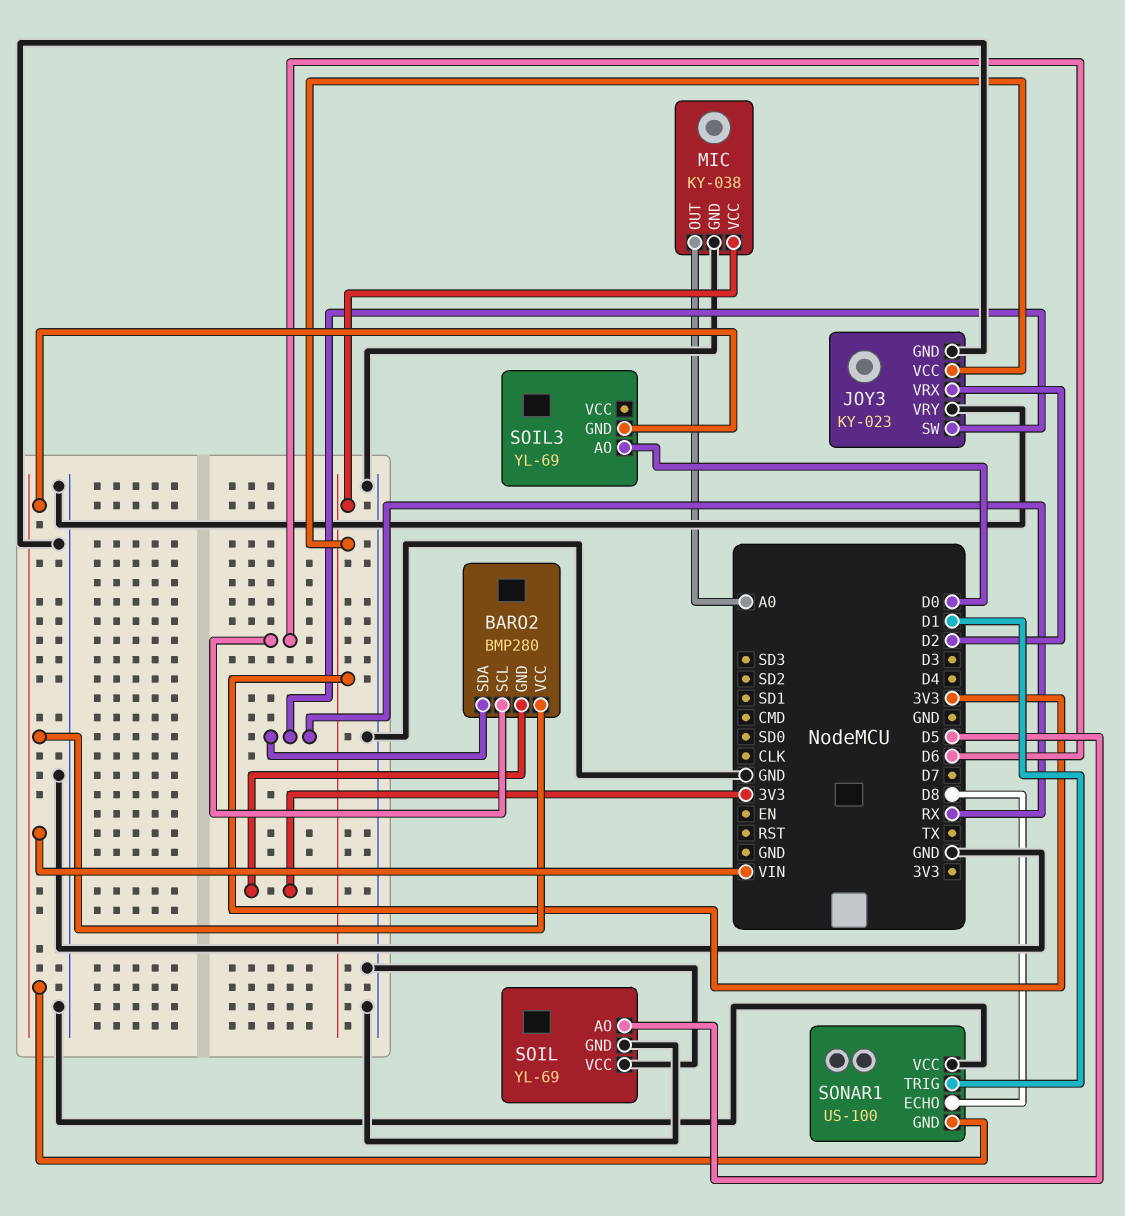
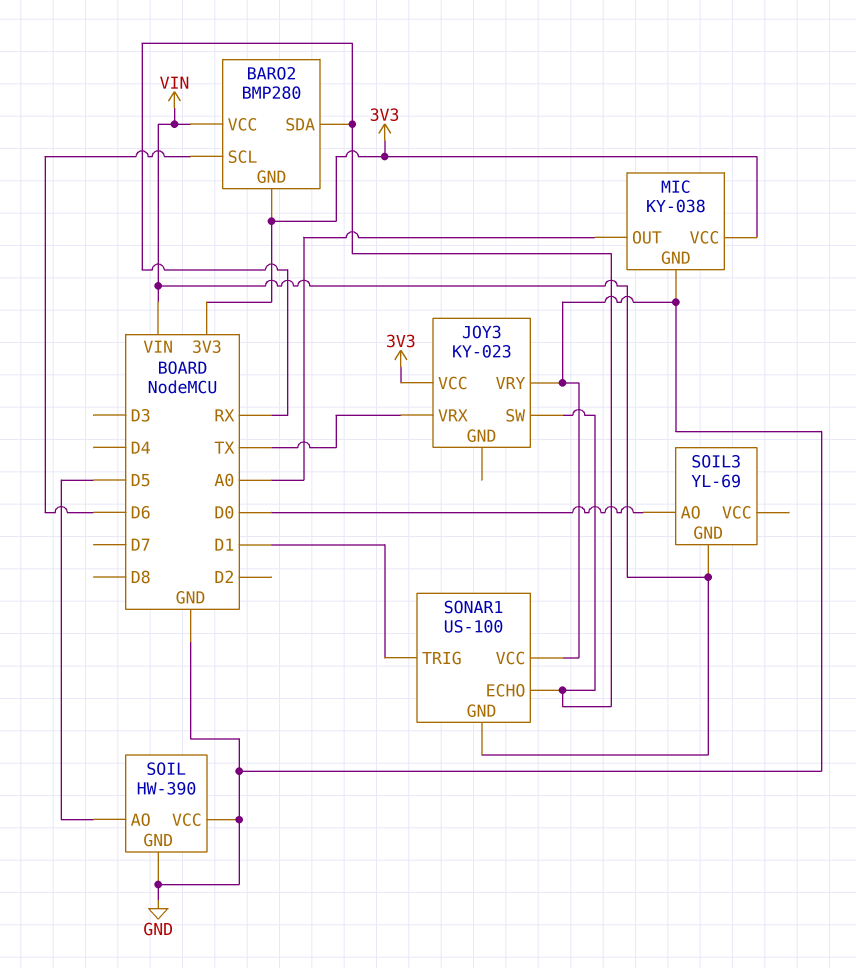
JOY3 pin GND: GND -> none
JOY3 pin VRX: D2 -> TX
SOIL: YL-69 -> HW-390
SONAR1 pin ECHO: D8 -> RX

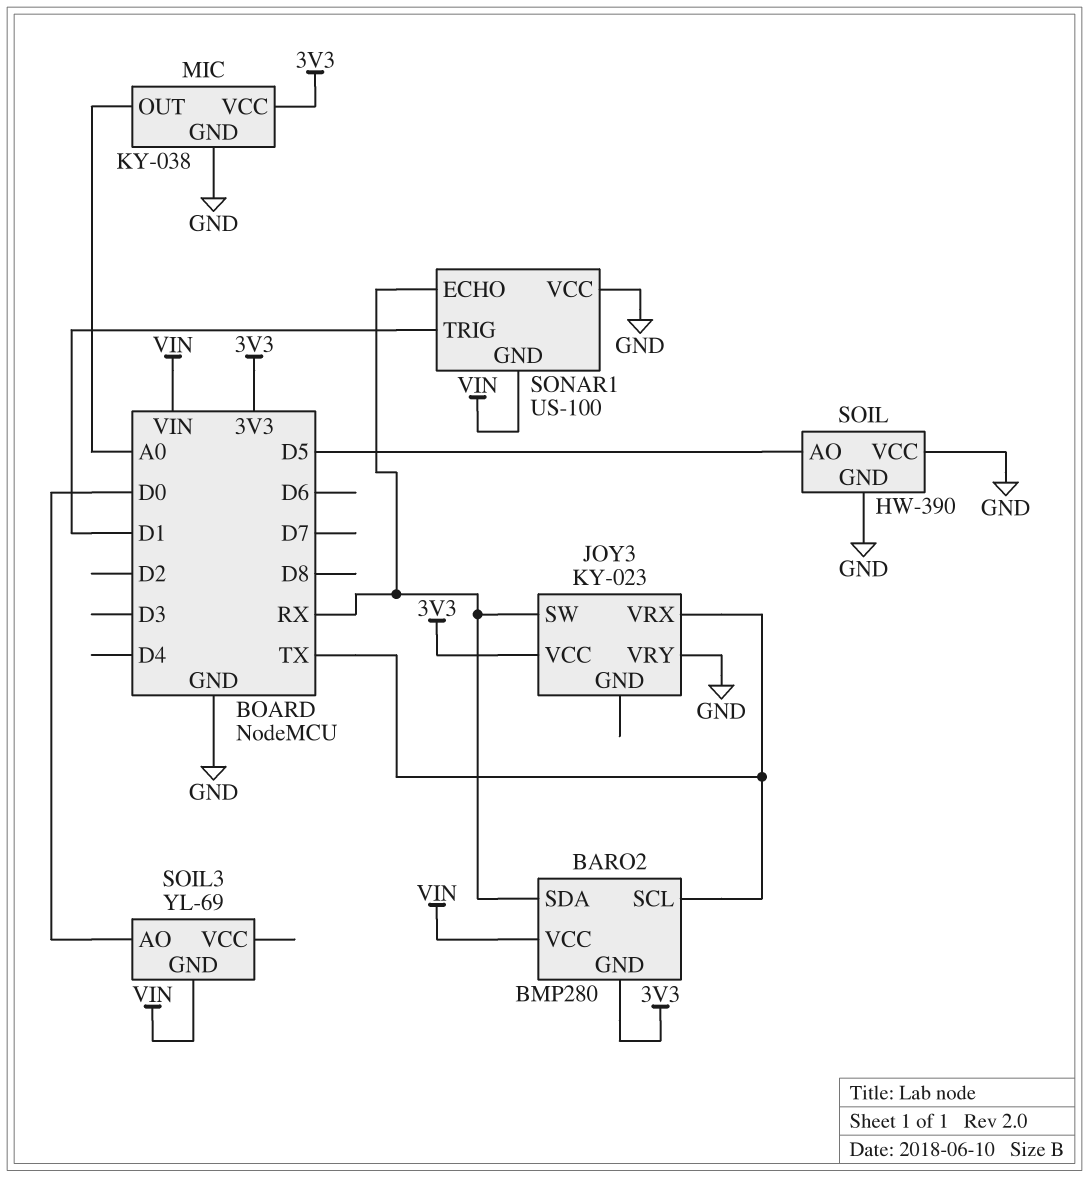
BARO2 pin SCL: D6 -> TX

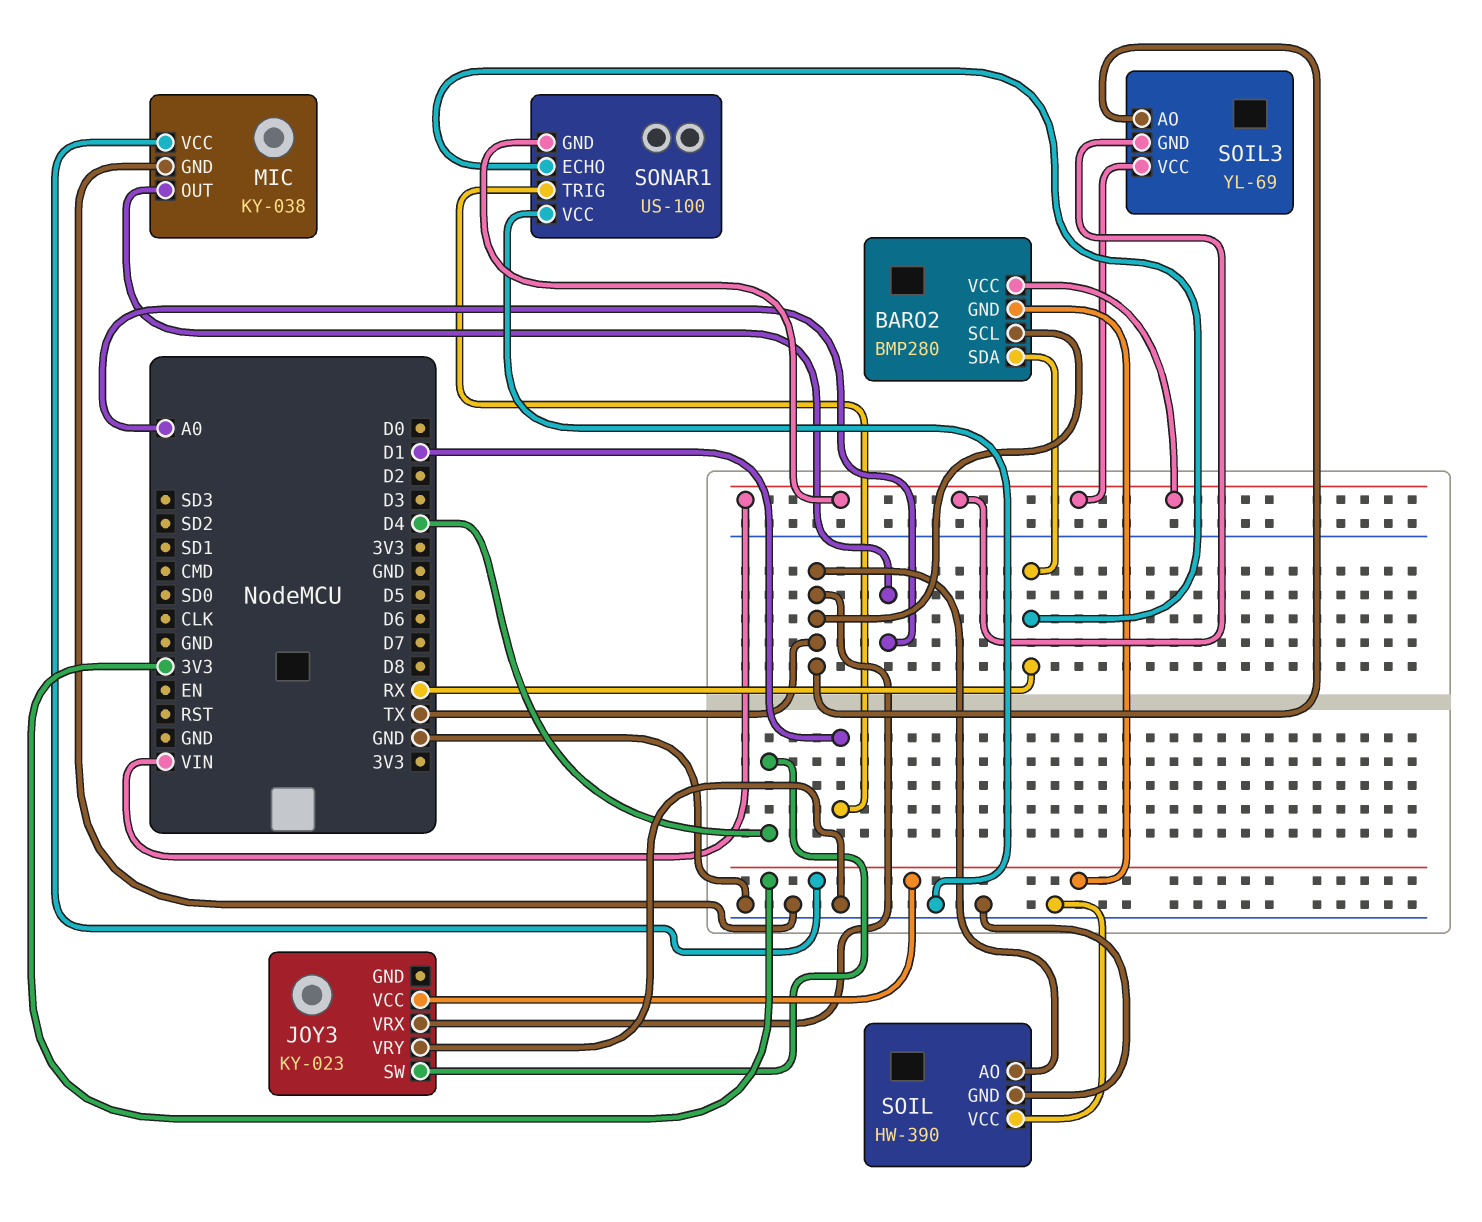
JOY3 pin SW: RX -> D4
SOIL pin AO: D5 -> TX
SOIL3 pin AO: D0 -> TX
SOIL3 pin VCC: none -> VIN

